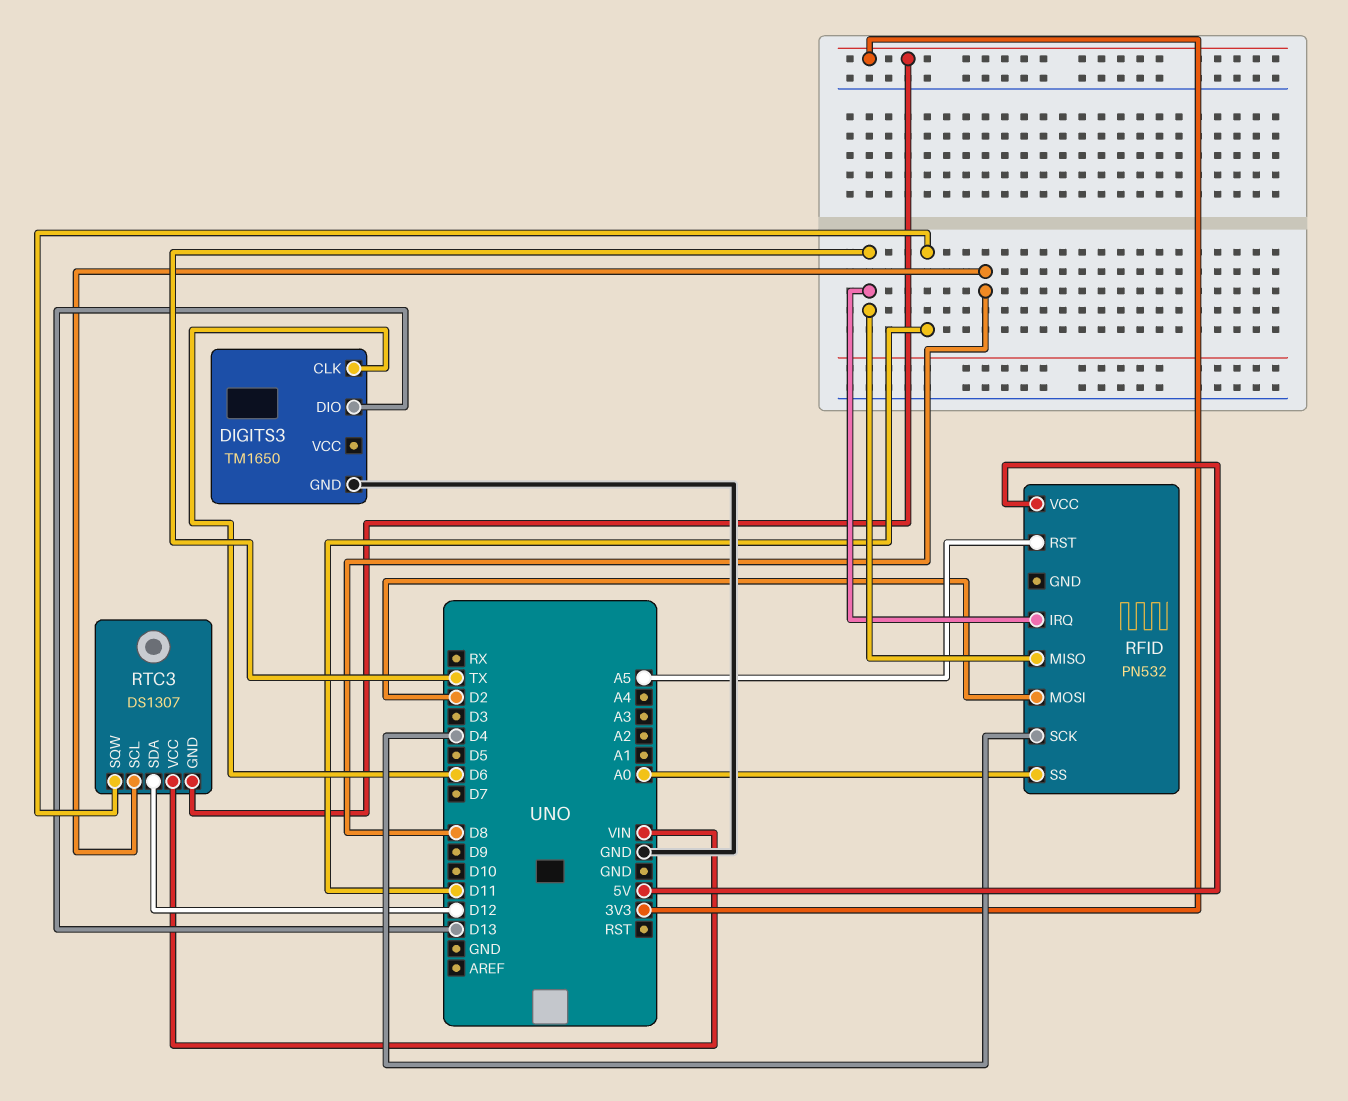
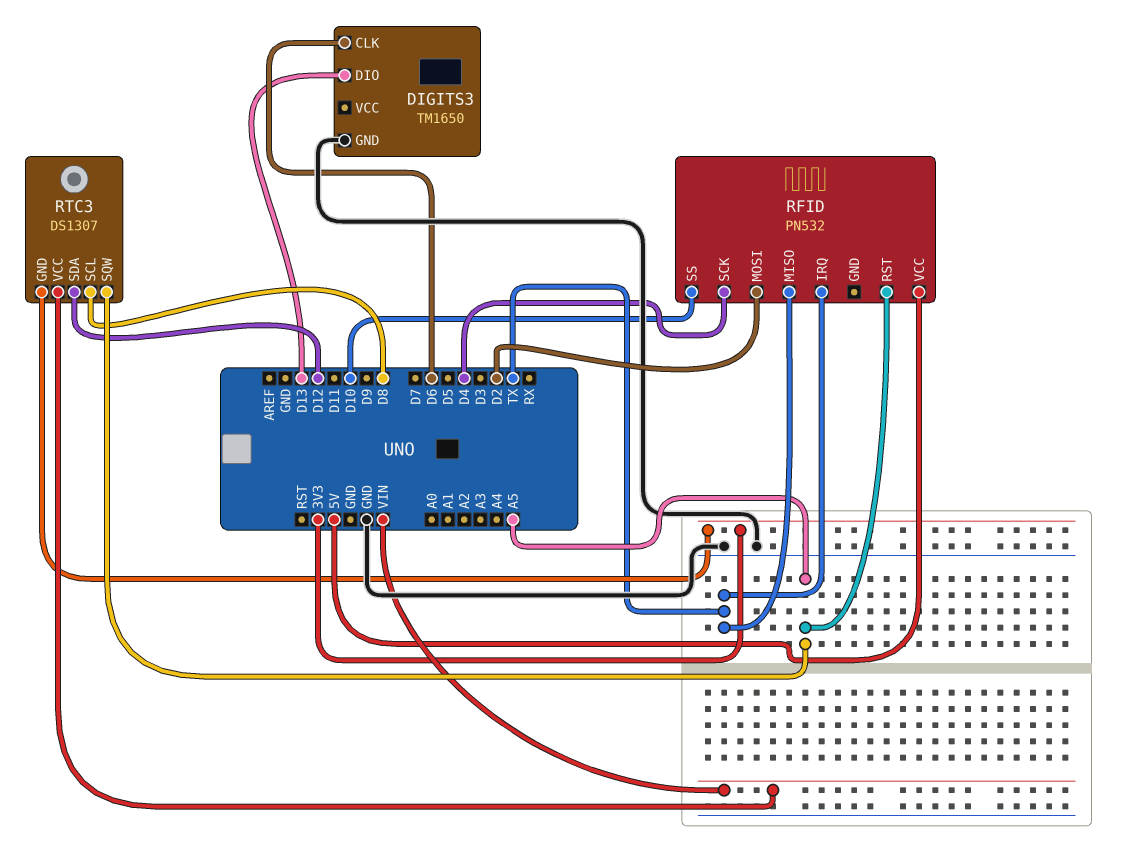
RFID pin SS: A0 -> D10
RTC3 pin SQW: D11 -> A5

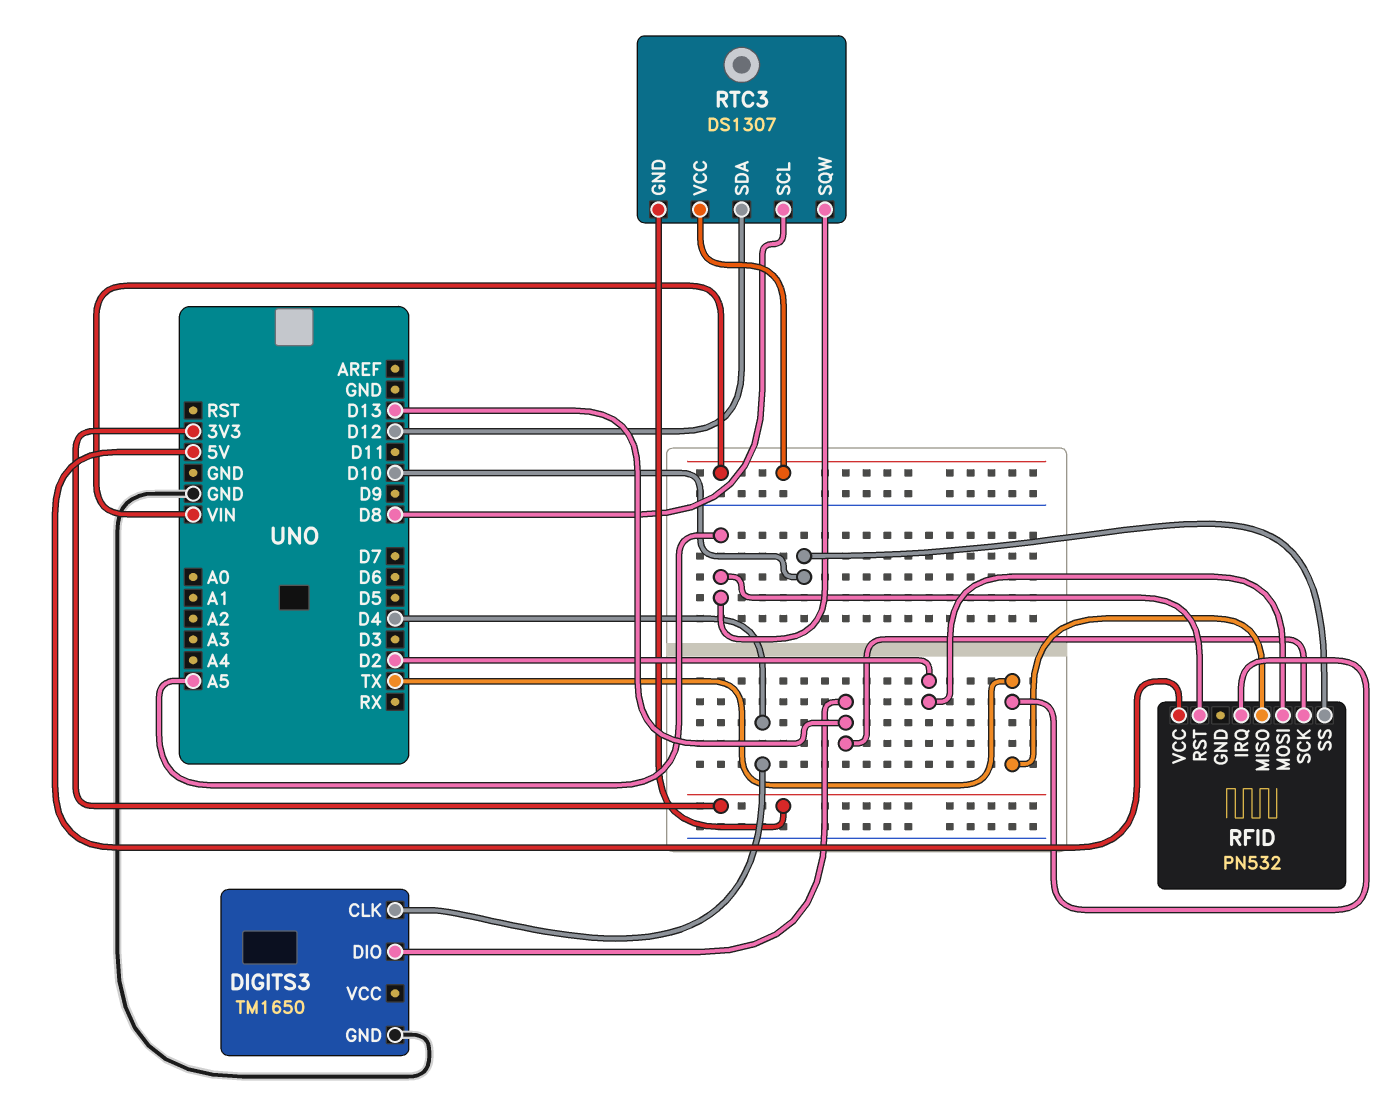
DIGITS3 pin CLK: D6 -> D4
RFID pin SCK: D4 -> D13

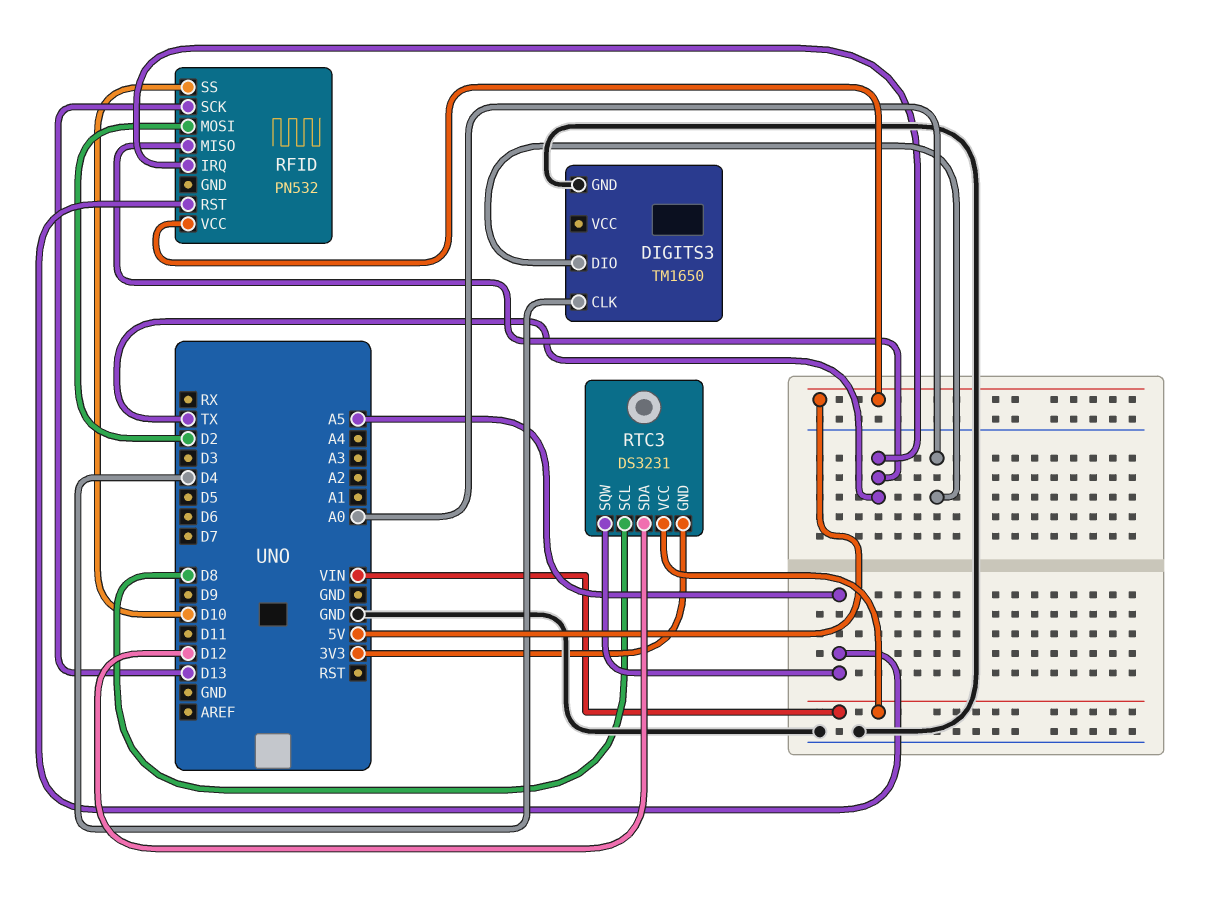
DIGITS3 pin DIO: D13 -> A0
RTC3: DS1307 -> DS3231

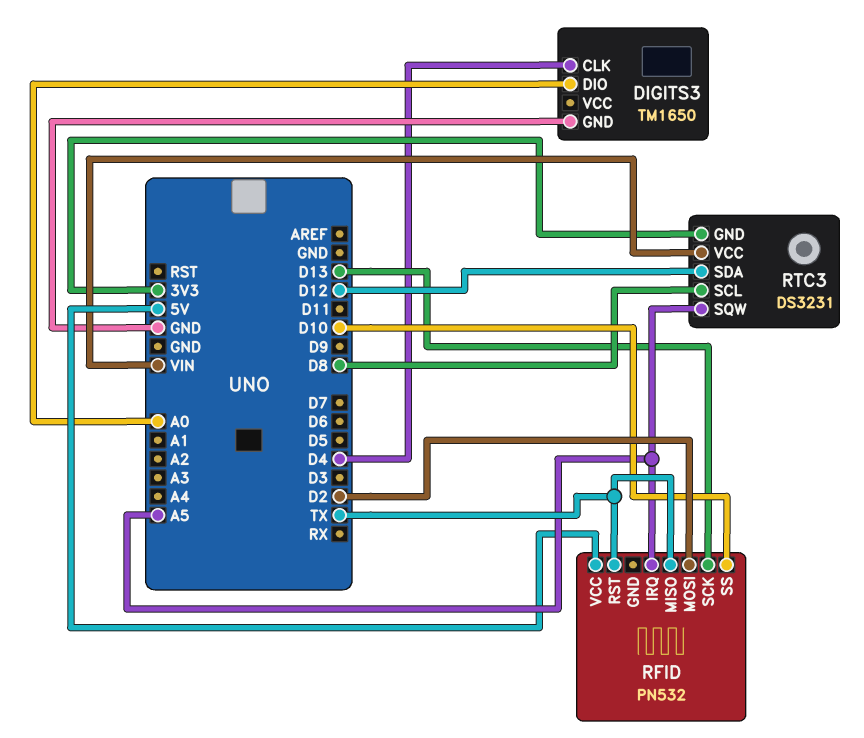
RFID pin IRQ: TX -> A5
RFID pin RST: A5 -> TX

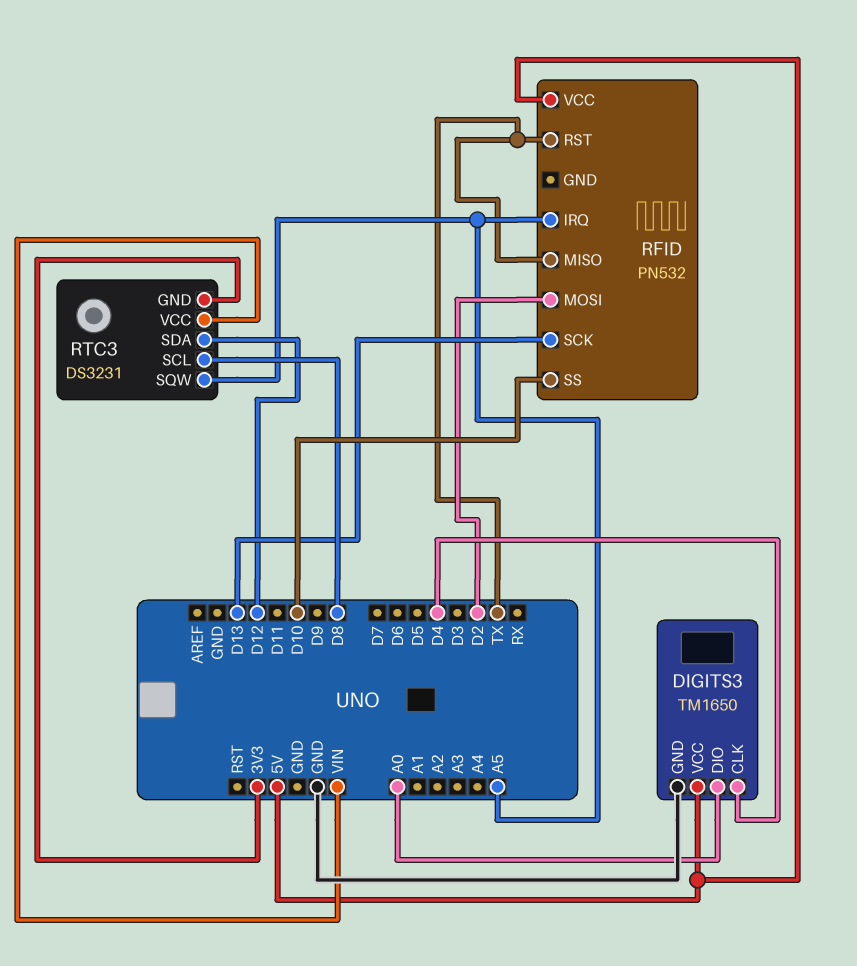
DIGITS3 pin VCC: none -> 5V

